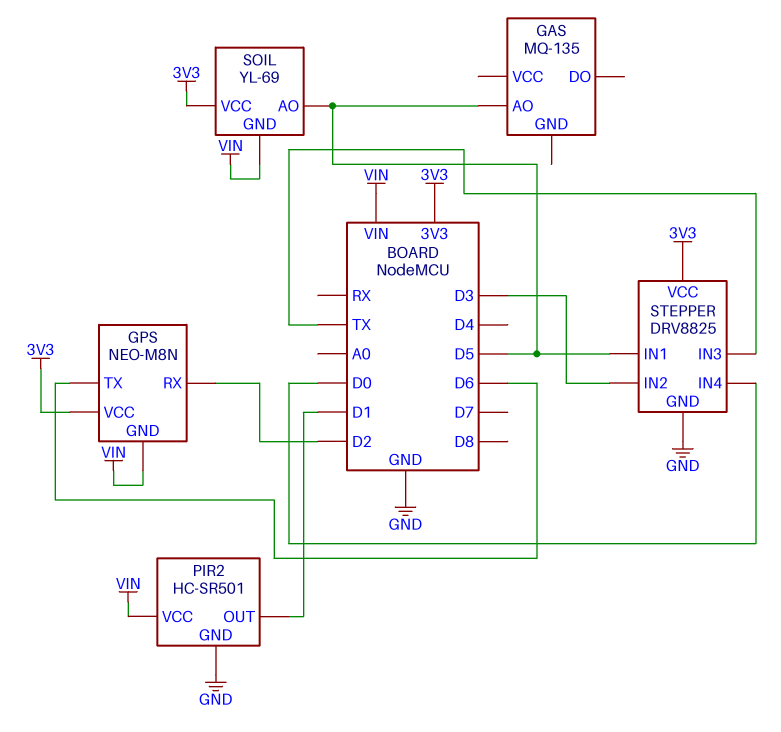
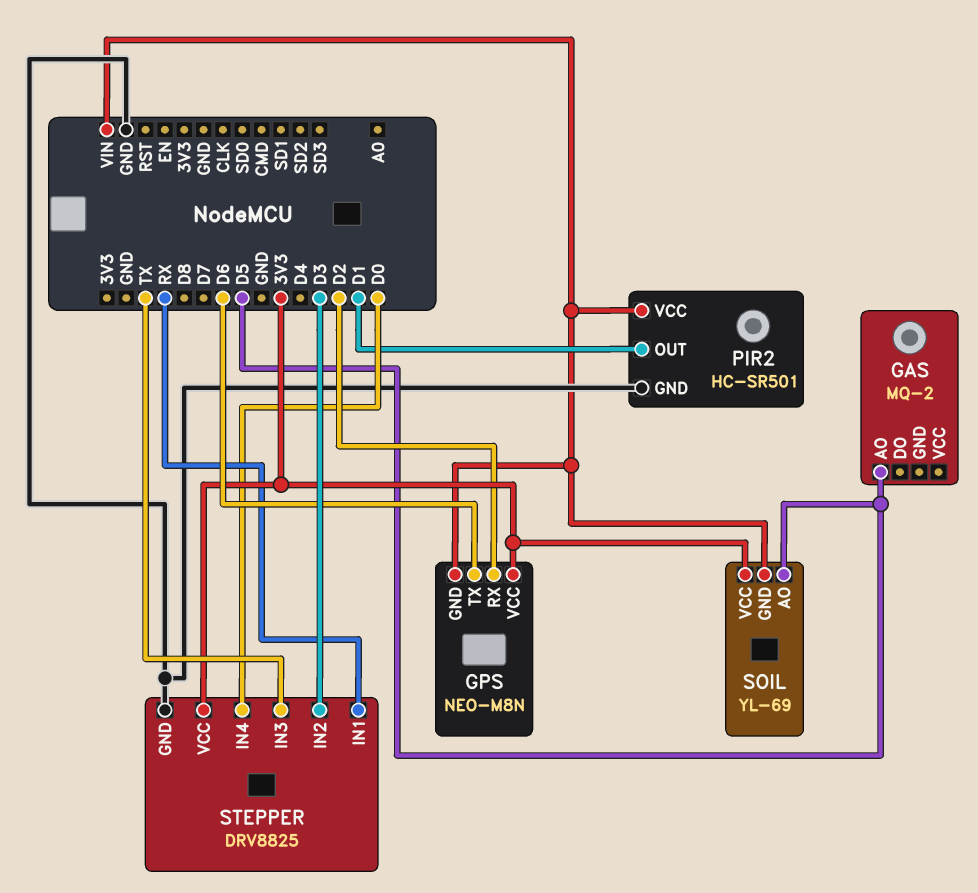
GAS: MQ-135 -> MQ-2
STEPPER pin IN1: D5 -> RX

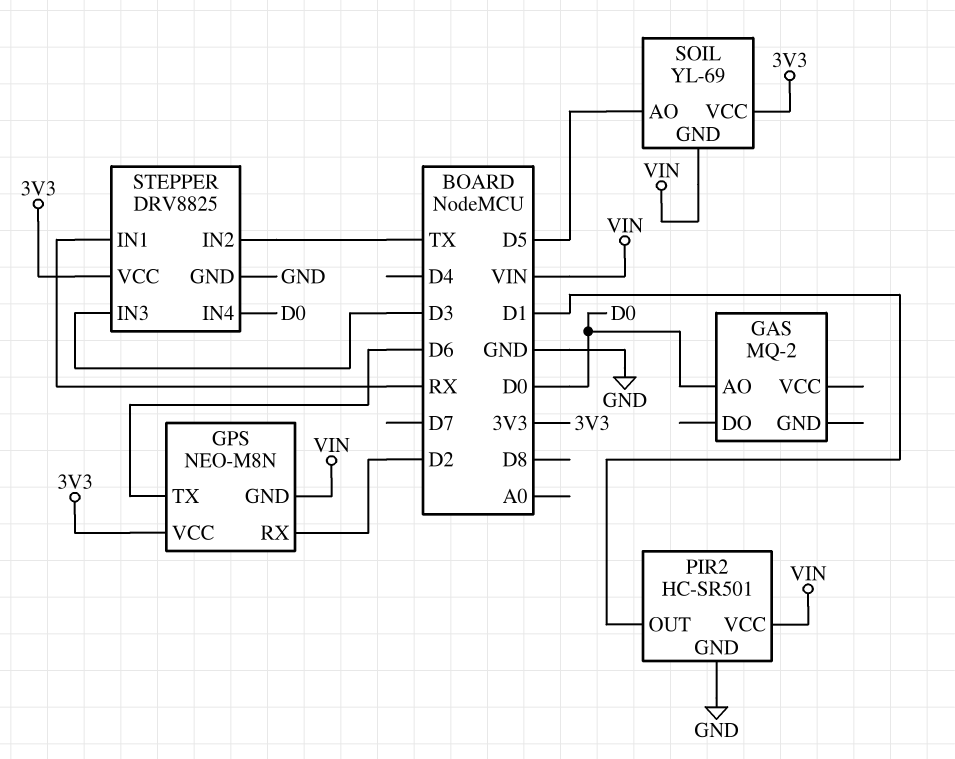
GAS pin AO: D5 -> D0
STEPPER pin IN2: D3 -> TX
STEPPER pin IN3: TX -> D3

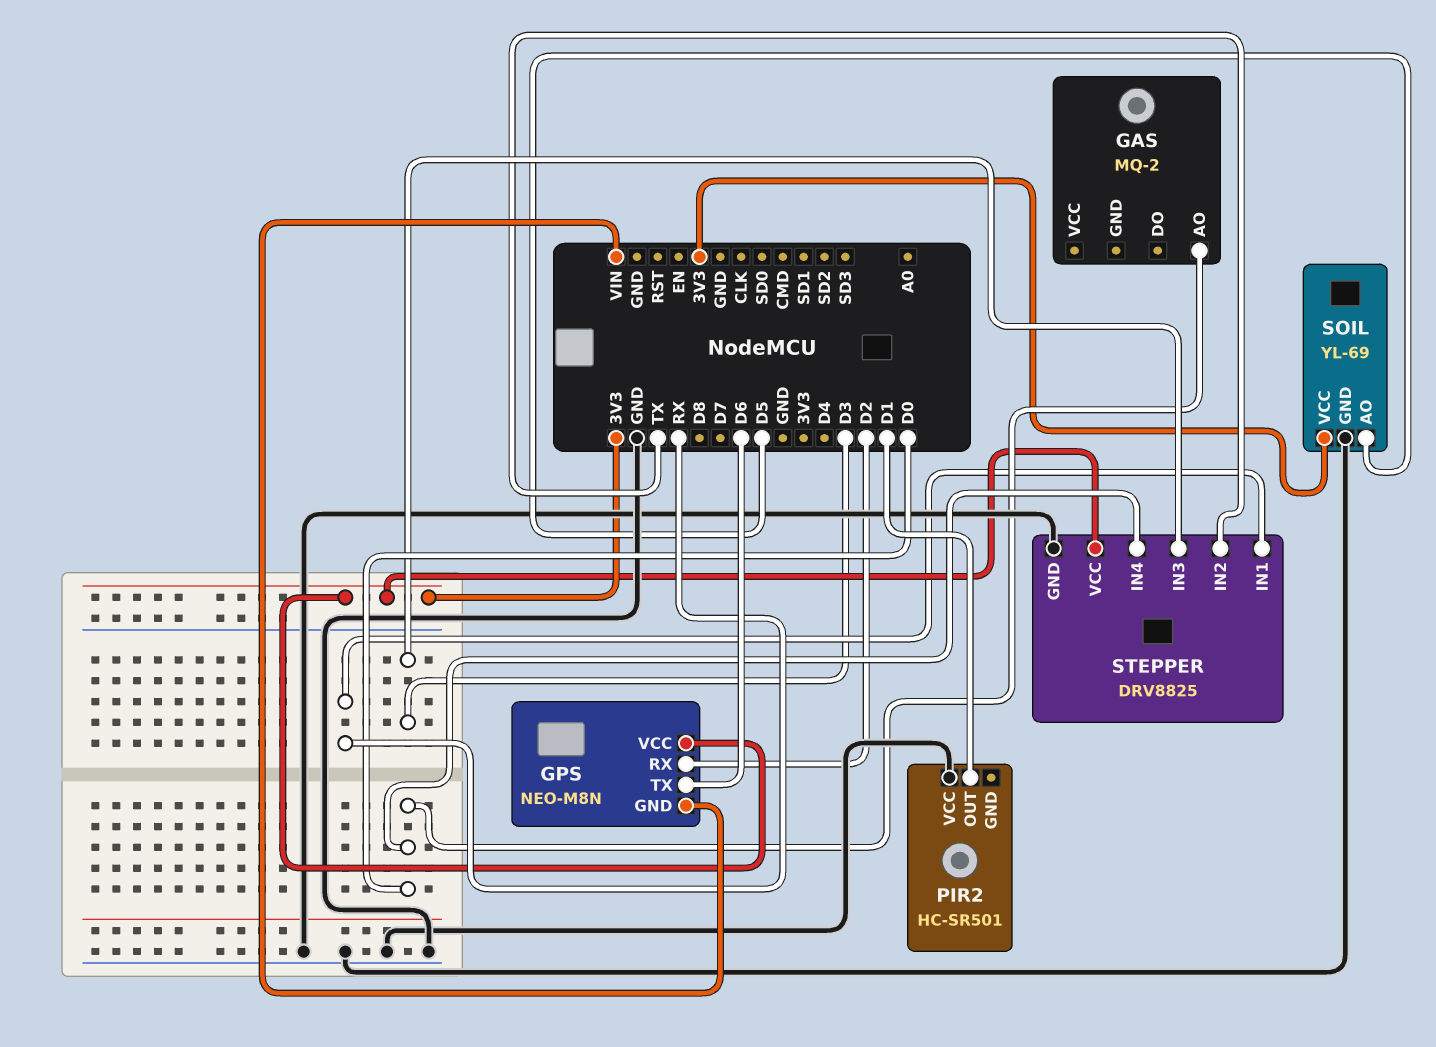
PIR2 pin GND: GND -> none
PIR2 pin VCC: VIN -> GND
SOIL pin GND: VIN -> GND

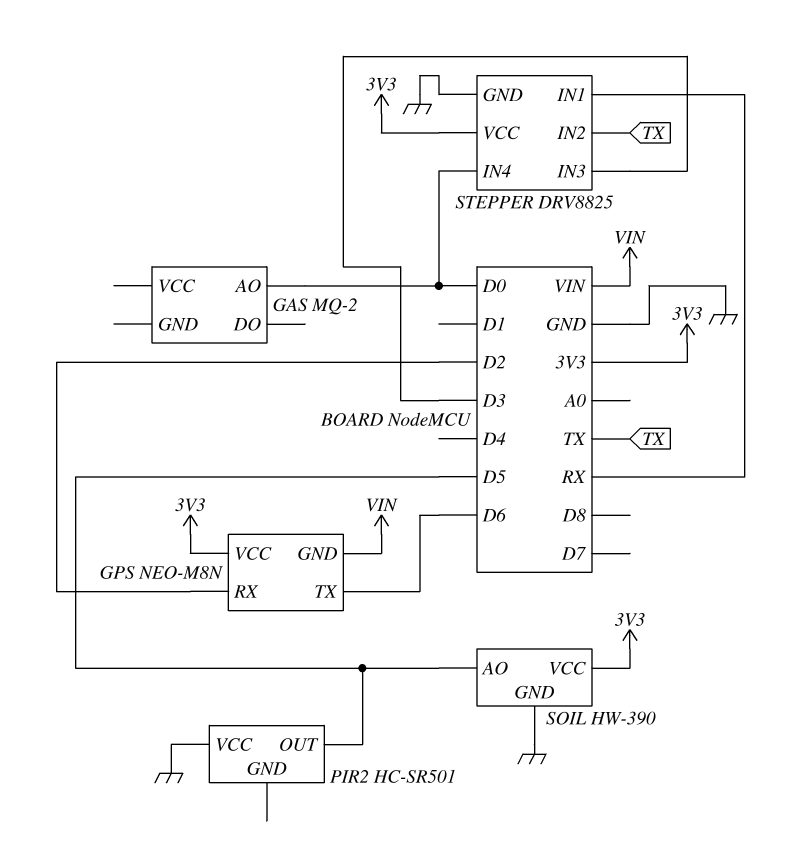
PIR2 pin OUT: D1 -> D5
SOIL: YL-69 -> HW-390

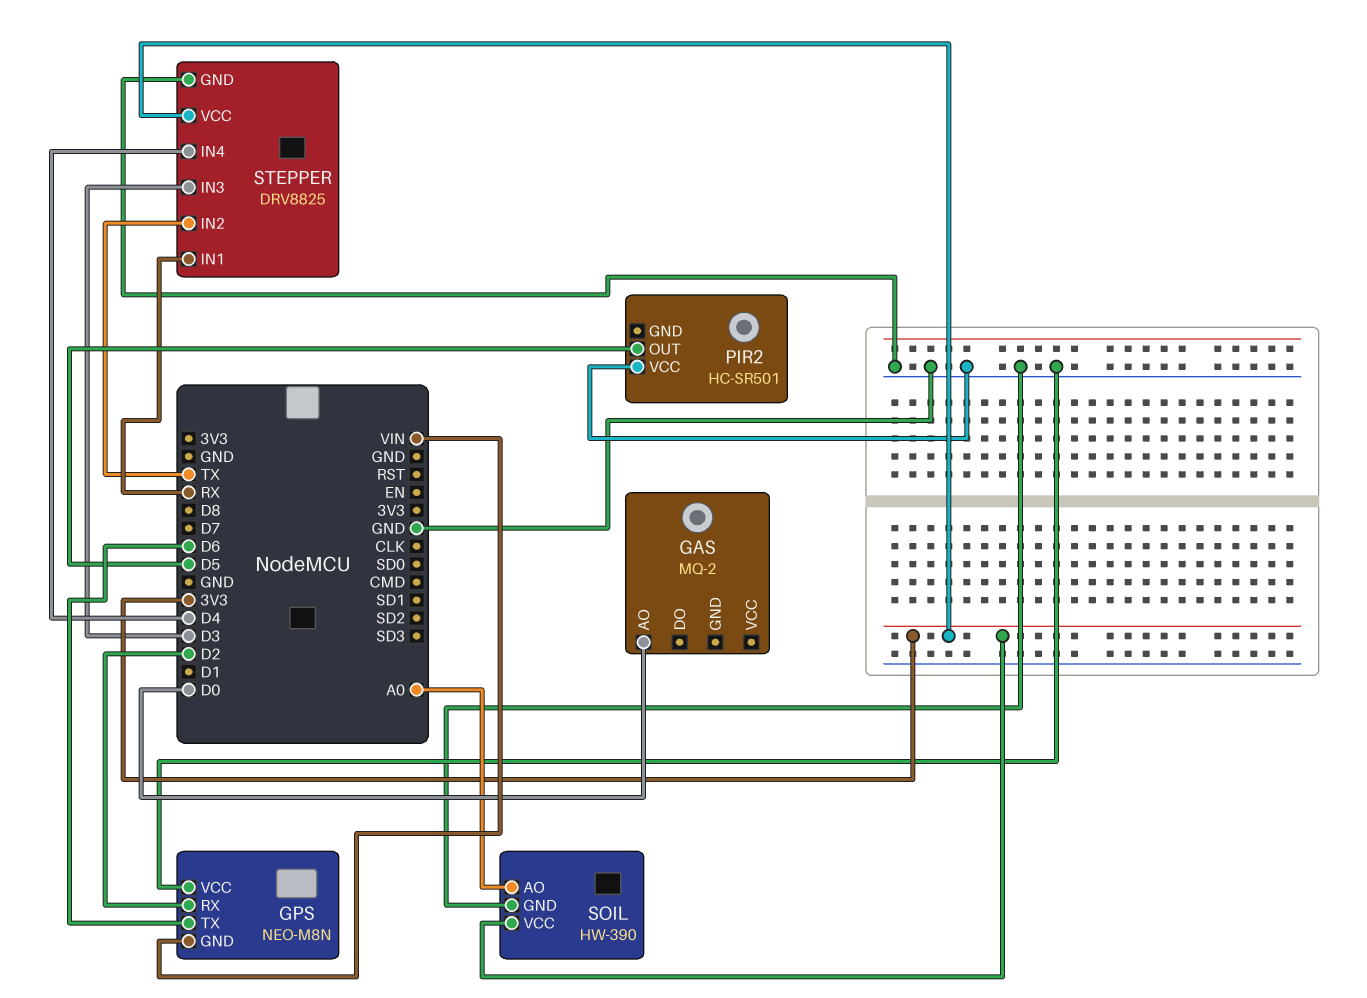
GPS pin VCC: 3V3 -> GND
SOIL pin AO: D5 -> A0
STEPPER pin IN4: D0 -> D4

